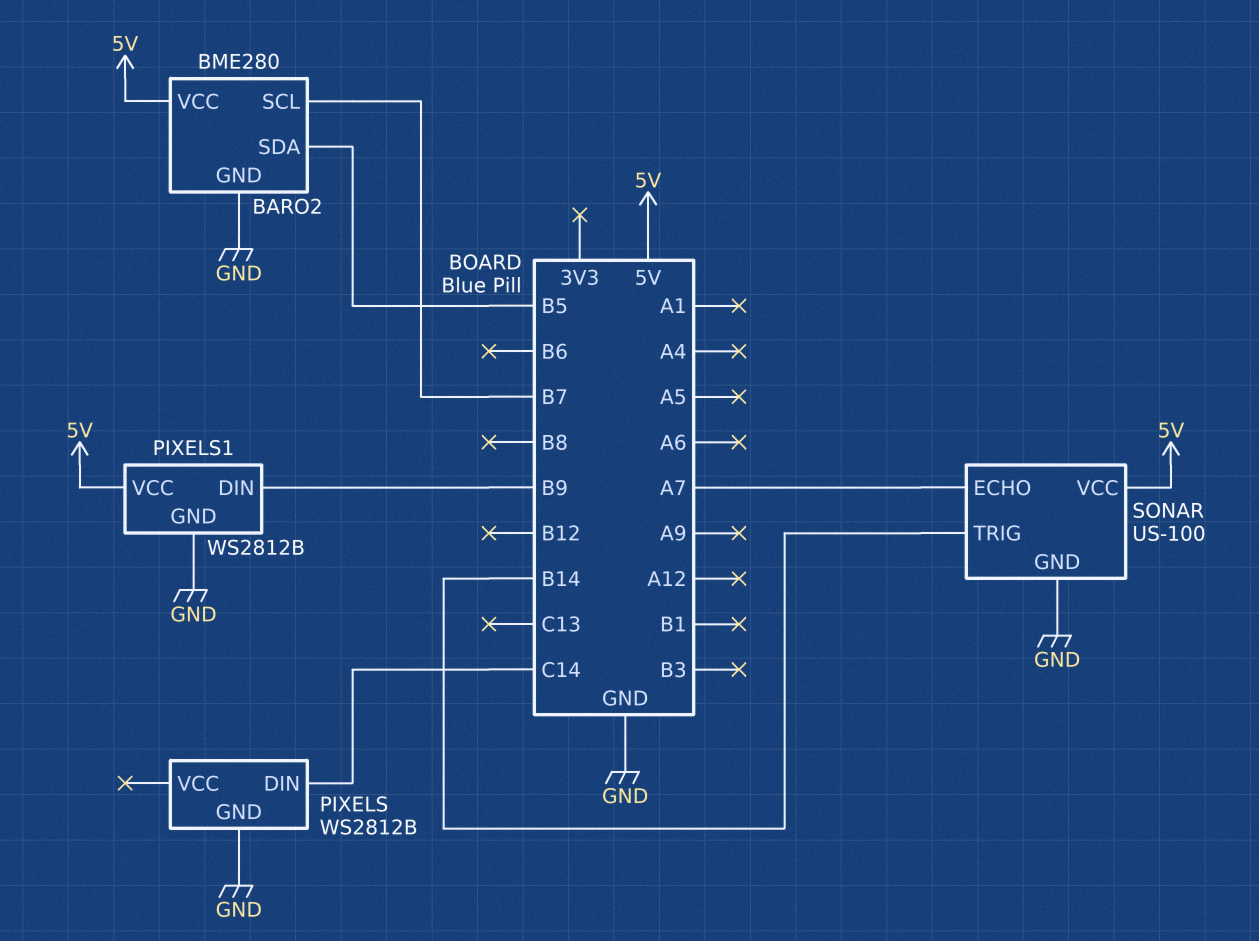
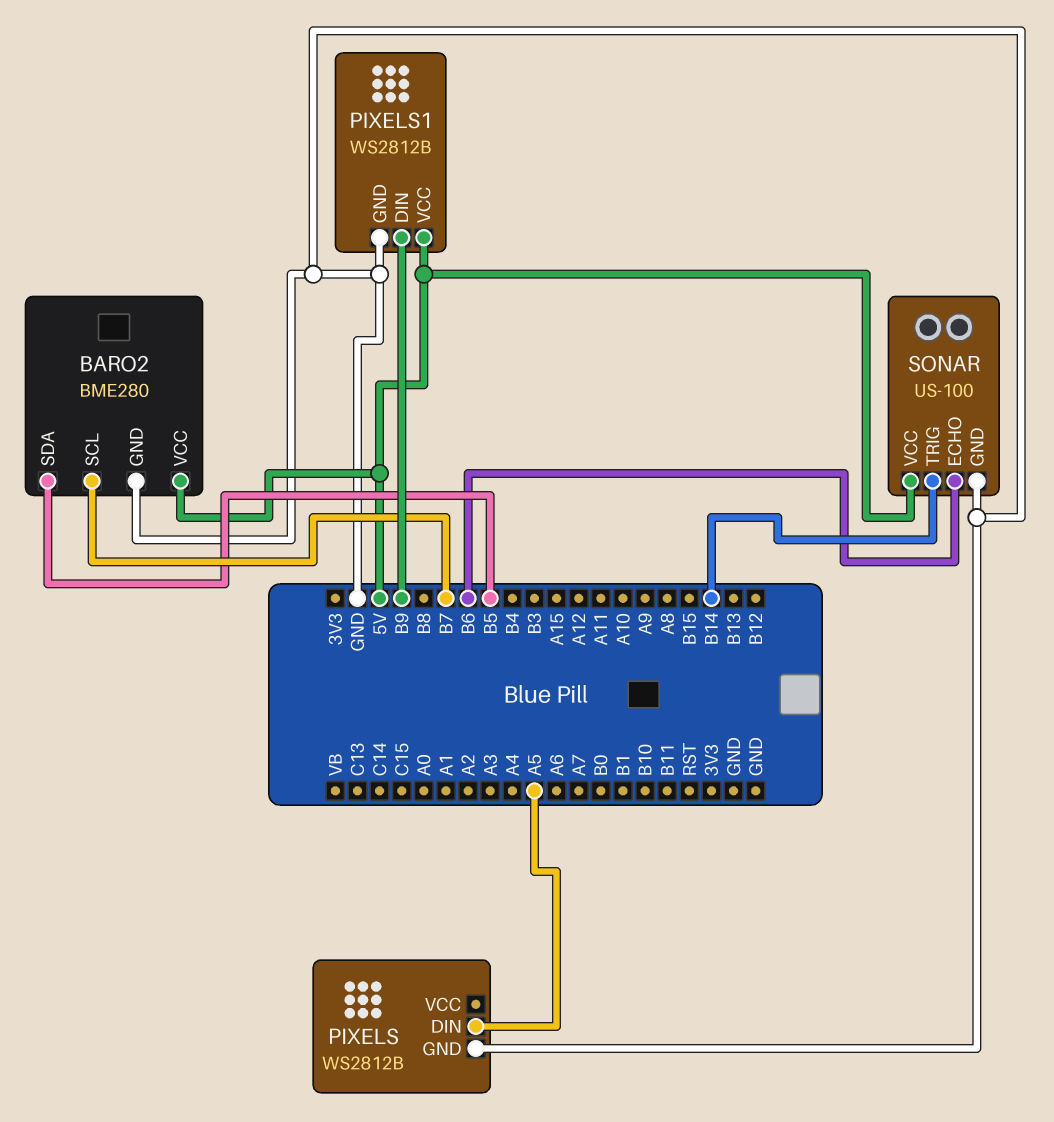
PIXELS pin DIN: C14 -> A5
SONAR pin ECHO: A7 -> B6

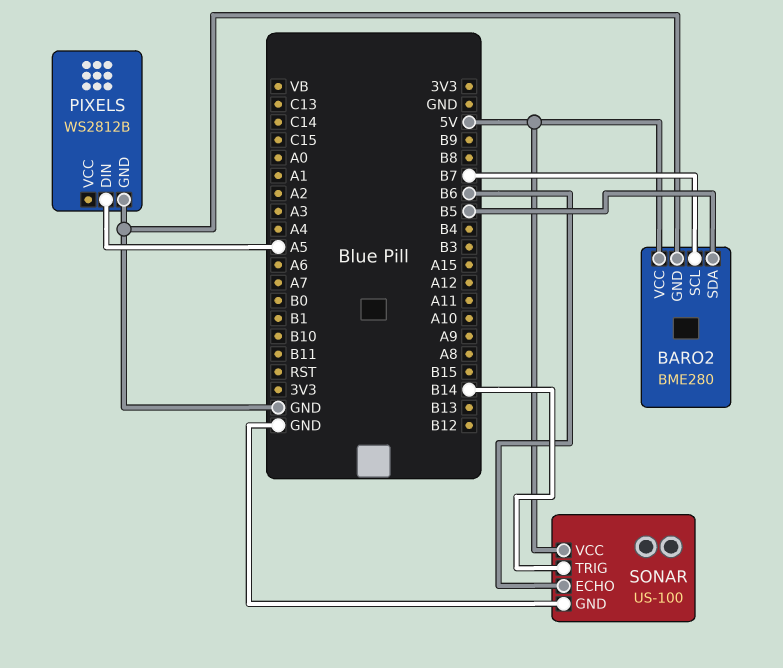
PIXELS1: WS2812B -> none
PIXELS1 pin DIN: B9 -> none
PIXELS1 pin GND: GND -> none
PIXELS1 pin VCC: 5V -> none

